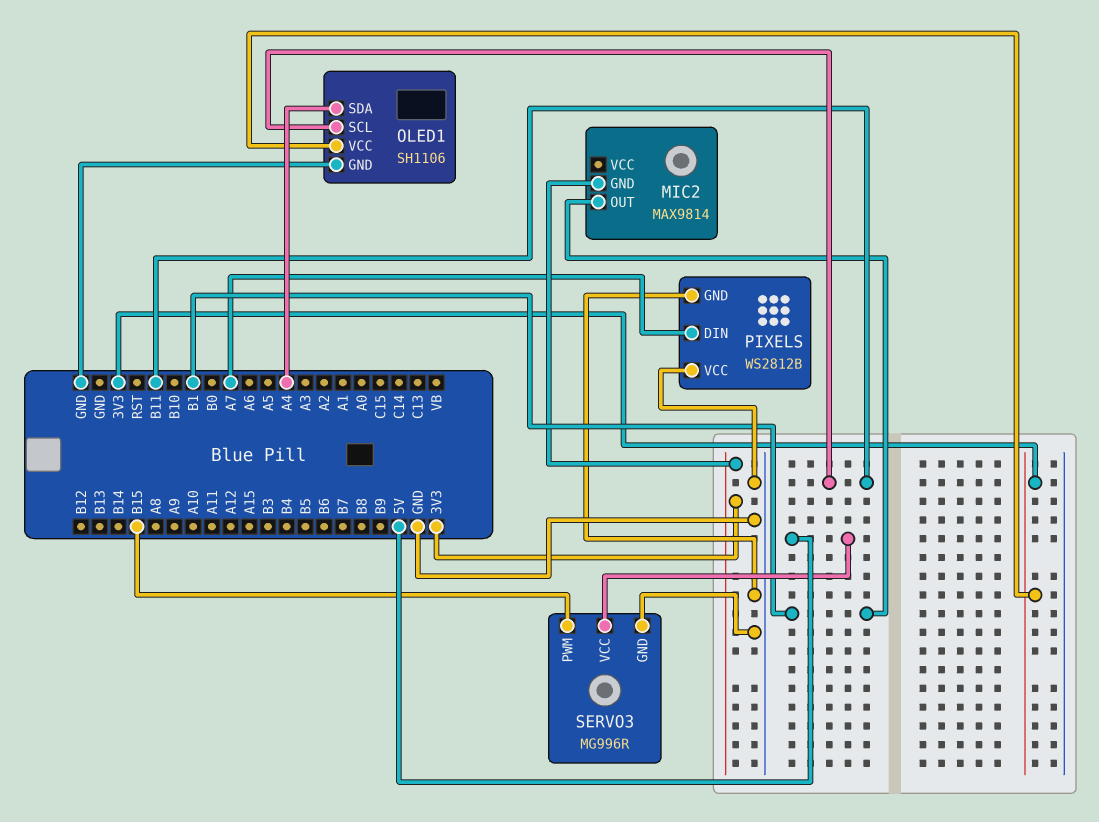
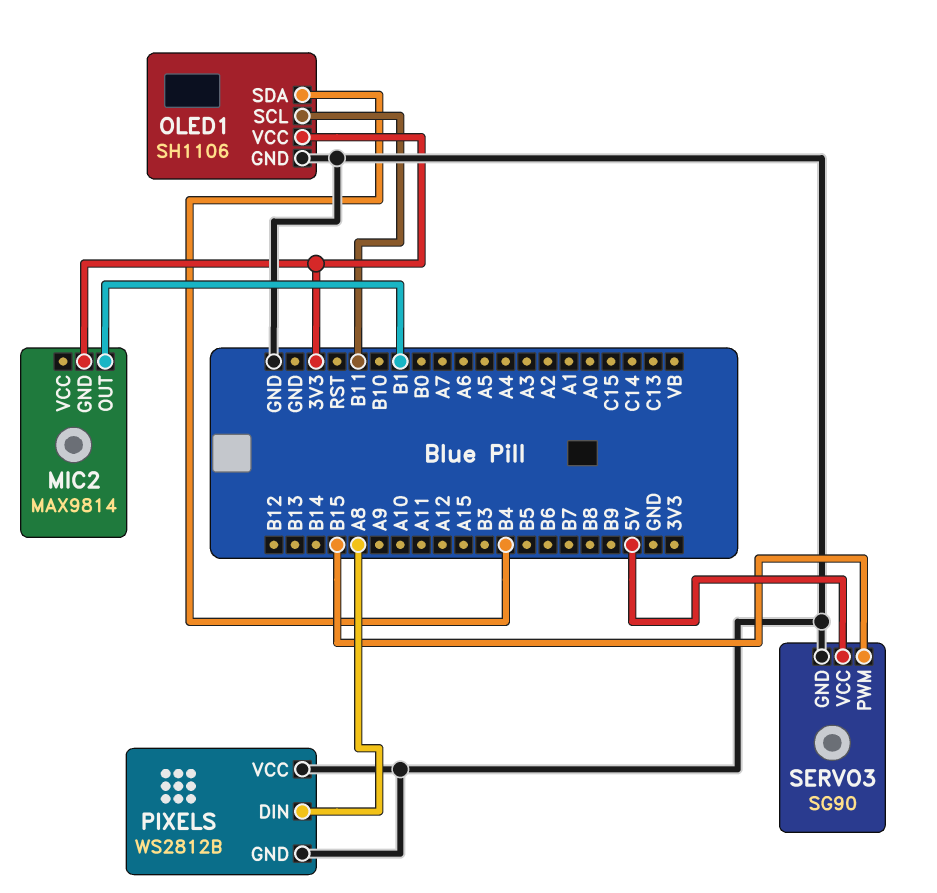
OLED1 pin SDA: A4 -> B4
PIXELS pin DIN: A7 -> A8
SERVO3: MG996R -> SG90

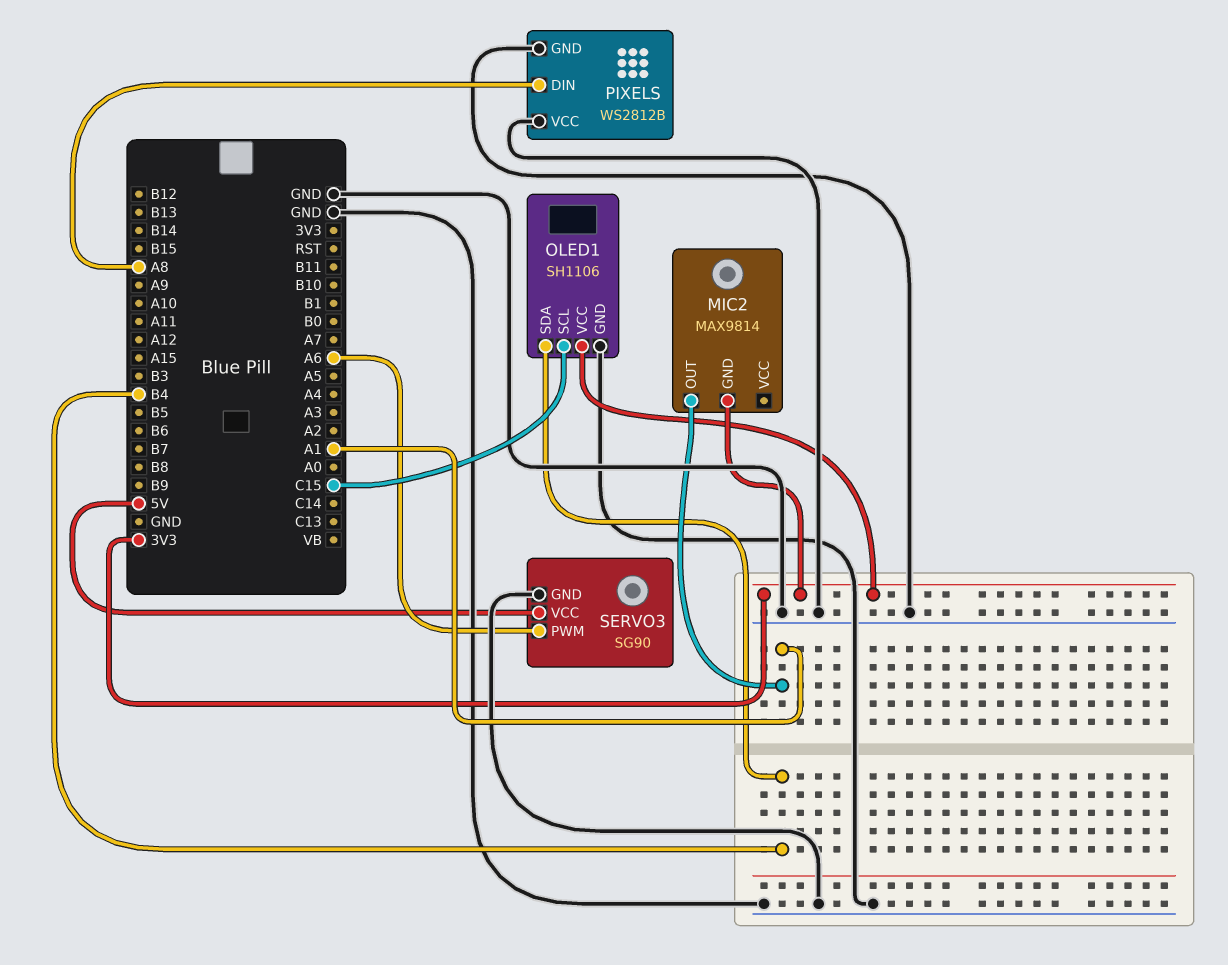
MIC2 pin OUT: B1 -> A1
OLED1 pin SCL: B11 -> C15
SERVO3 pin PWM: B15 -> A6

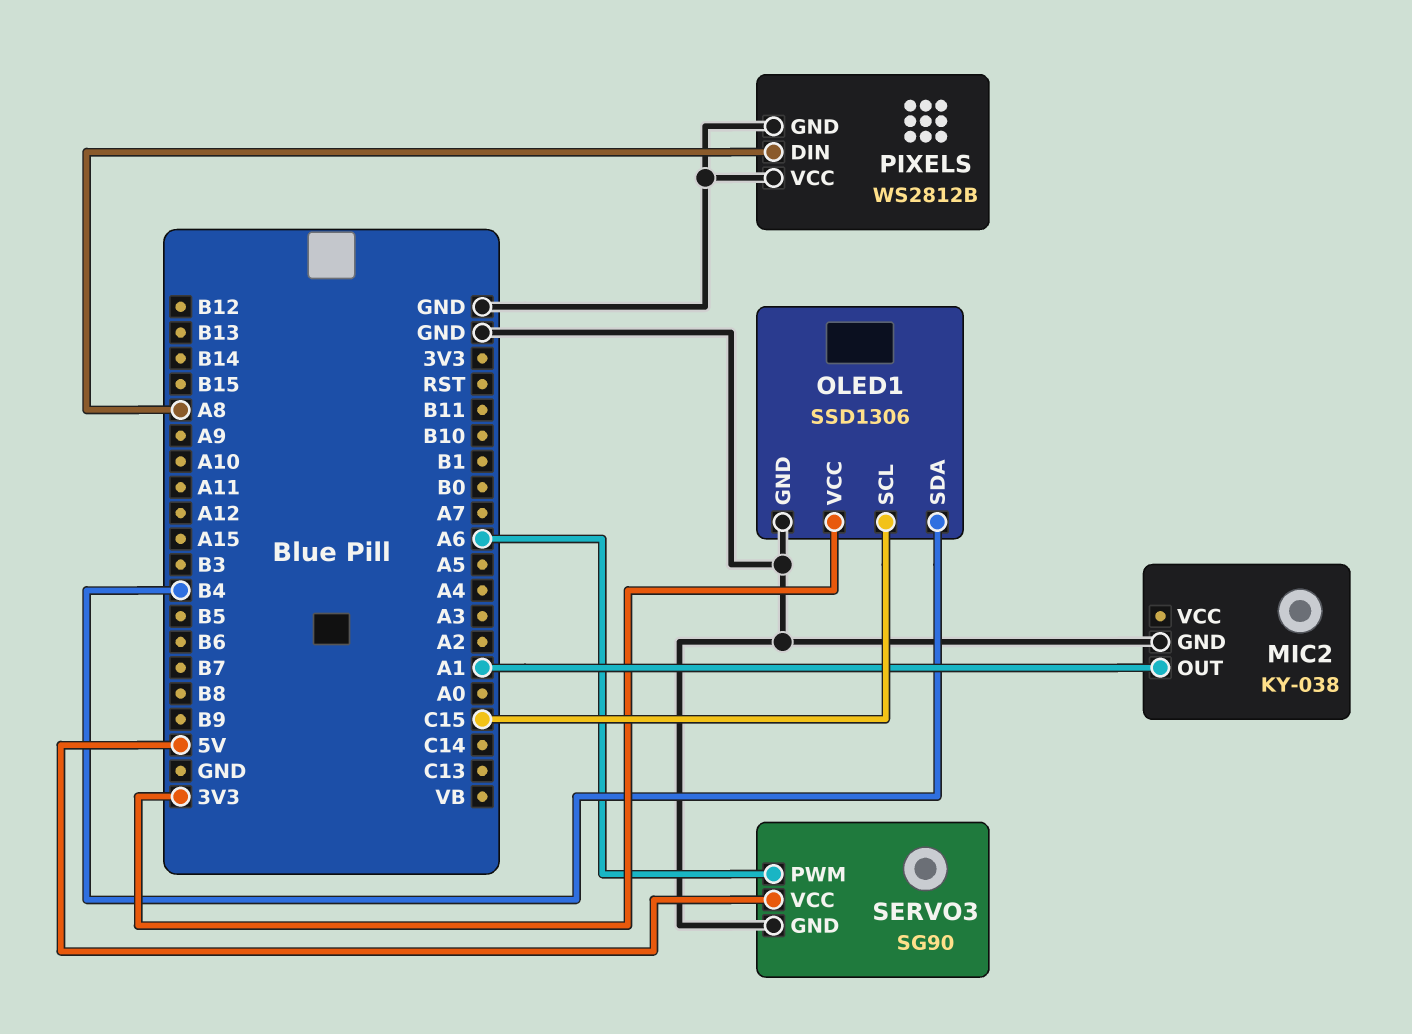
MIC2: MAX9814 -> KY-038
MIC2 pin GND: 3V3 -> GND
OLED1: SH1106 -> SSD1306

